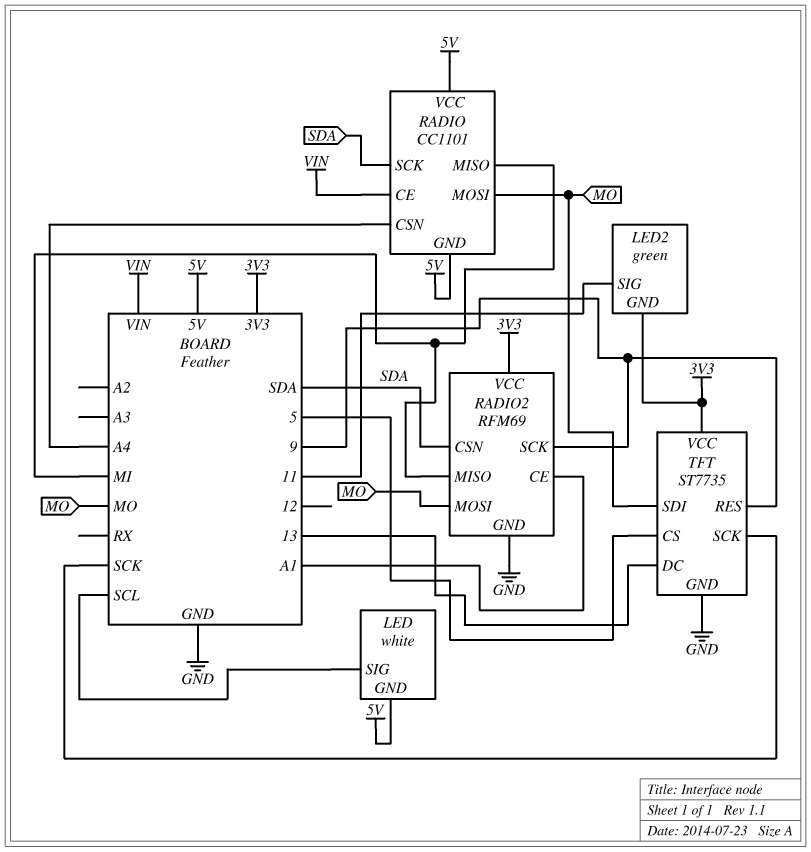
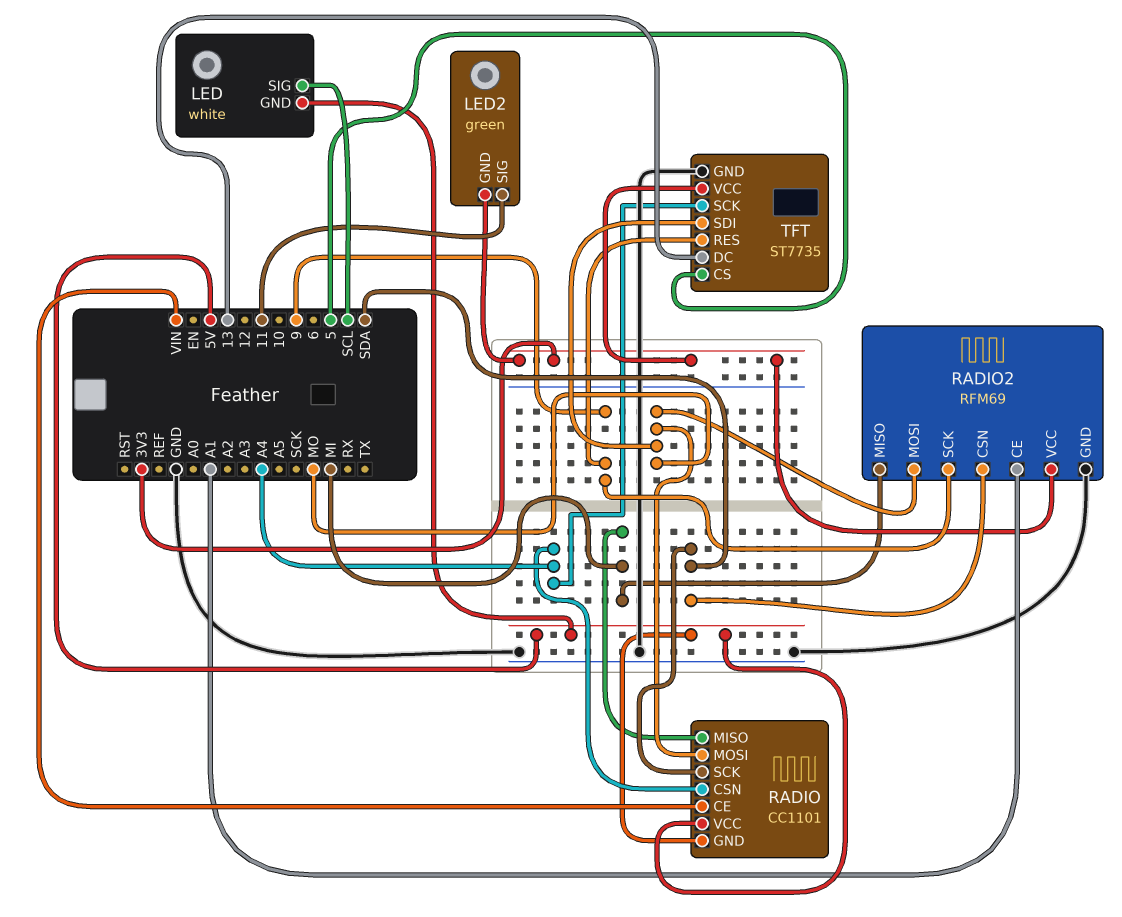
TFT pin SCK: SCK -> A4

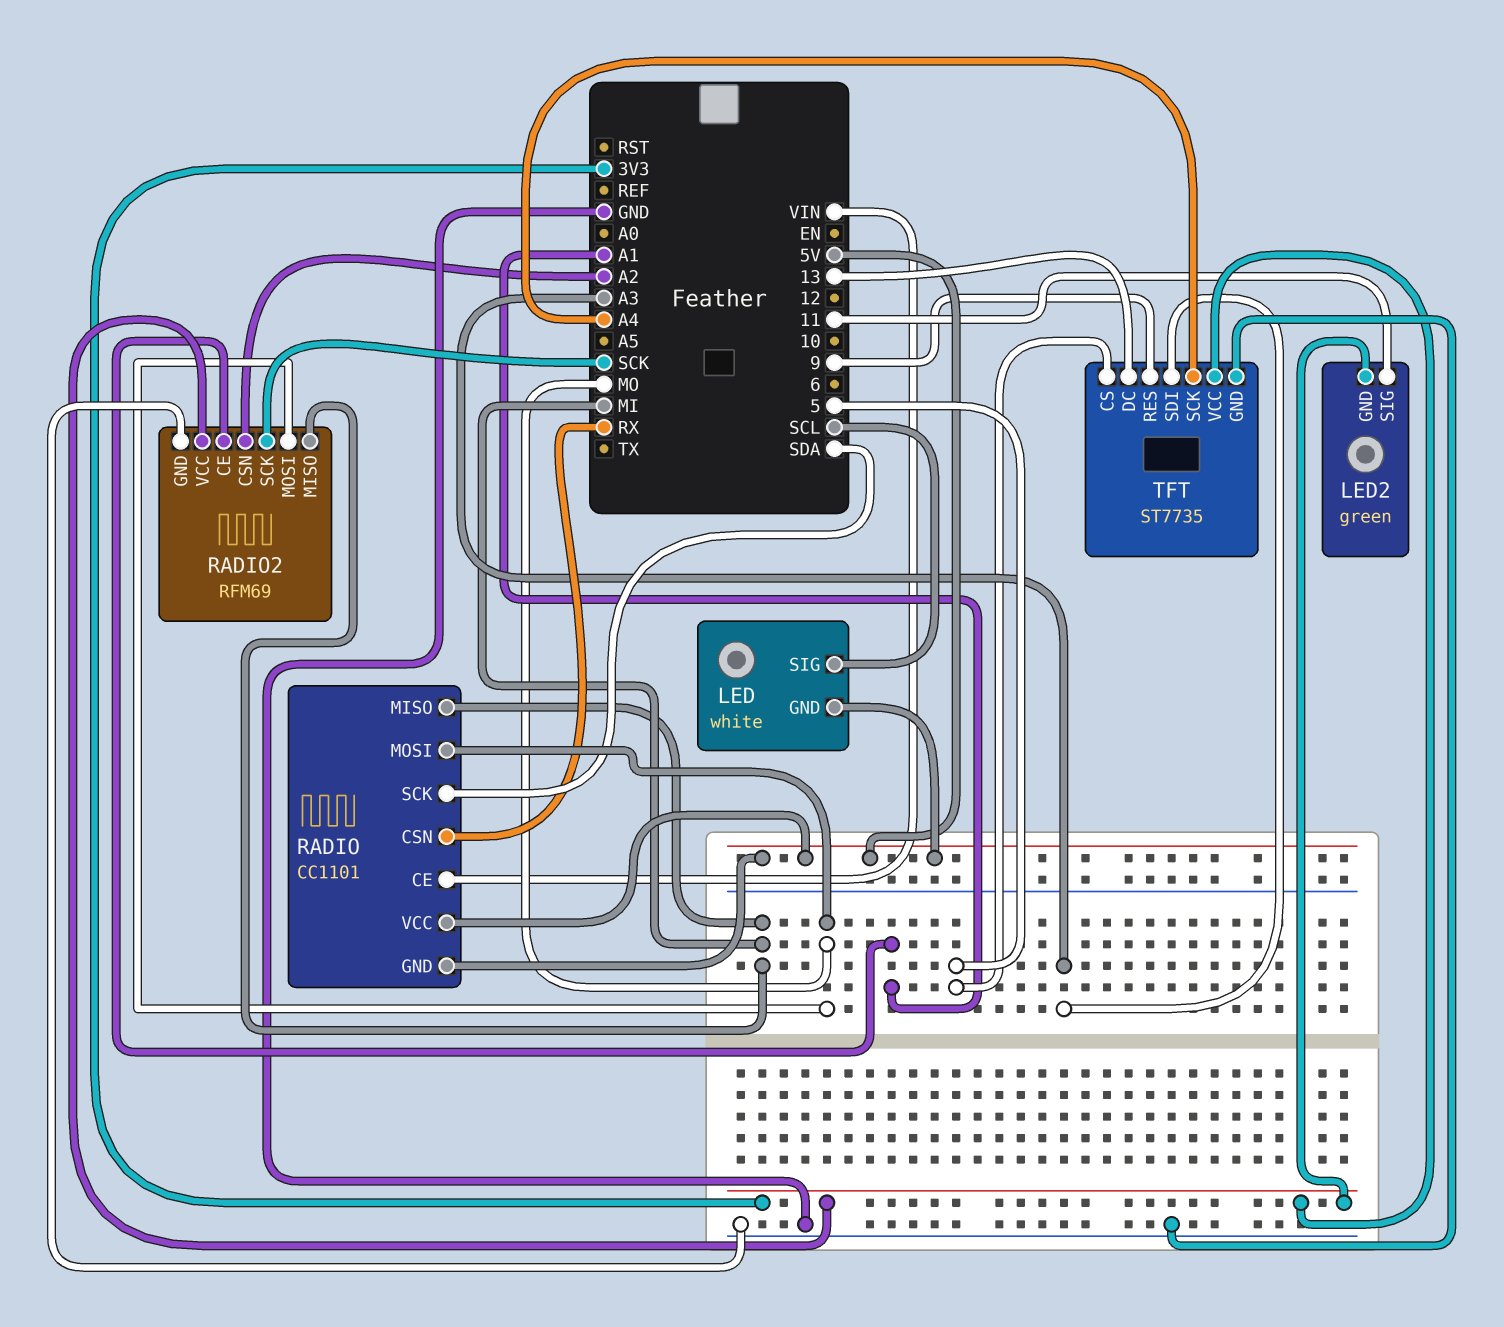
RADIO pin CSN: A4 -> RX
RADIO2 pin CSN: SDA -> A2
RADIO2 pin SCK: 9 -> SCK
TFT pin SDI: MO -> A3

